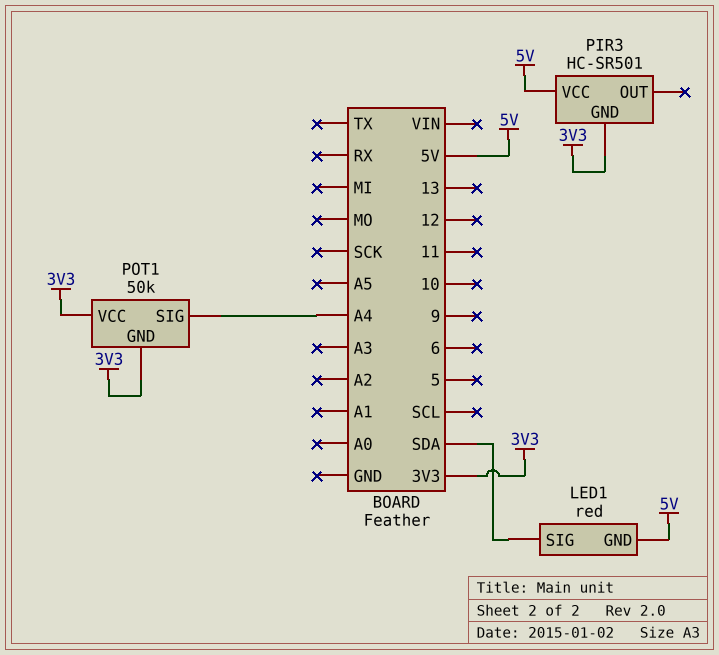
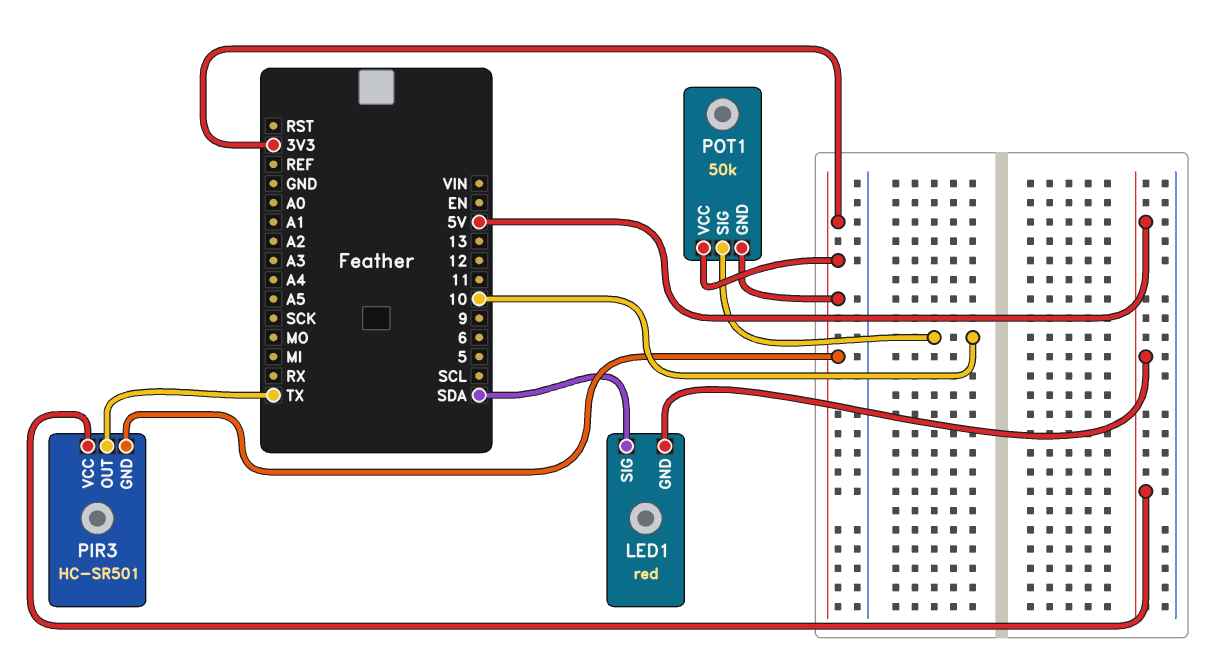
PIR3 pin OUT: none -> TX
POT1 pin SIG: A4 -> 10

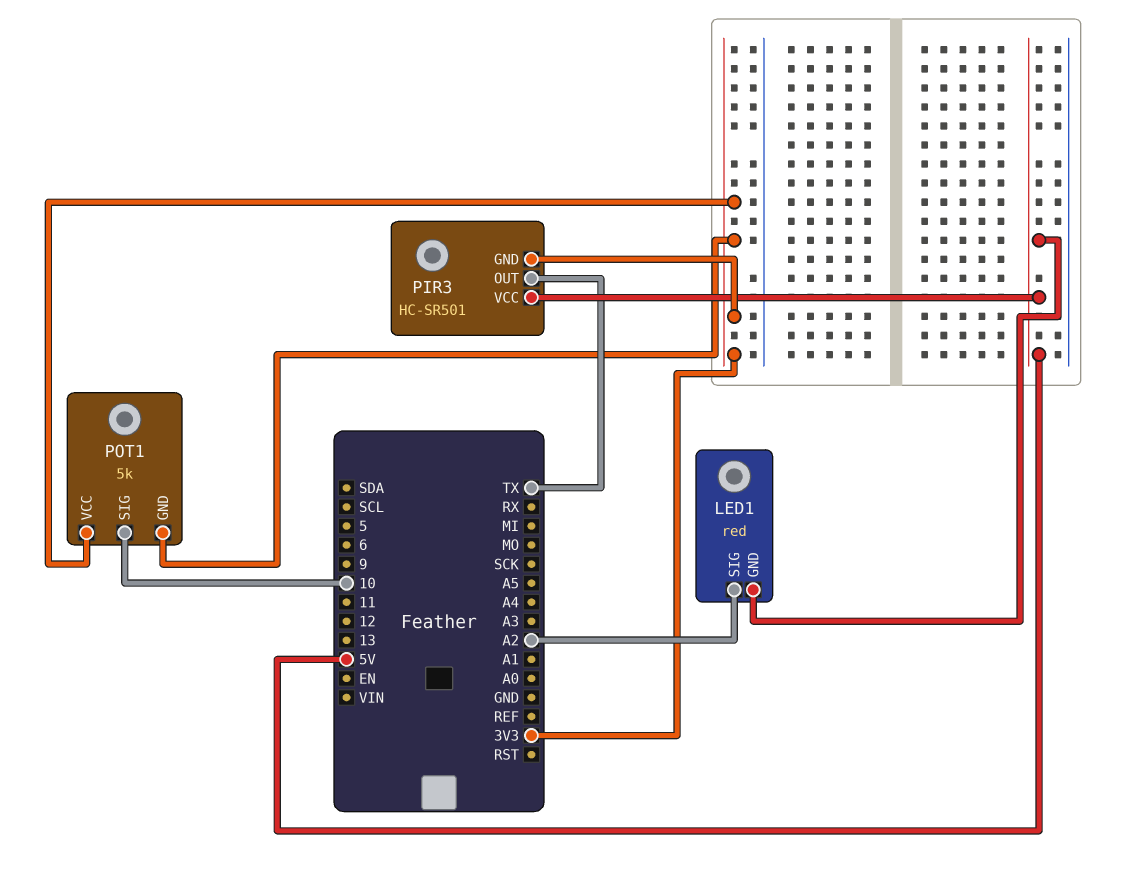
LED1 pin SIG: SDA -> A2
POT1: 50k -> 5k

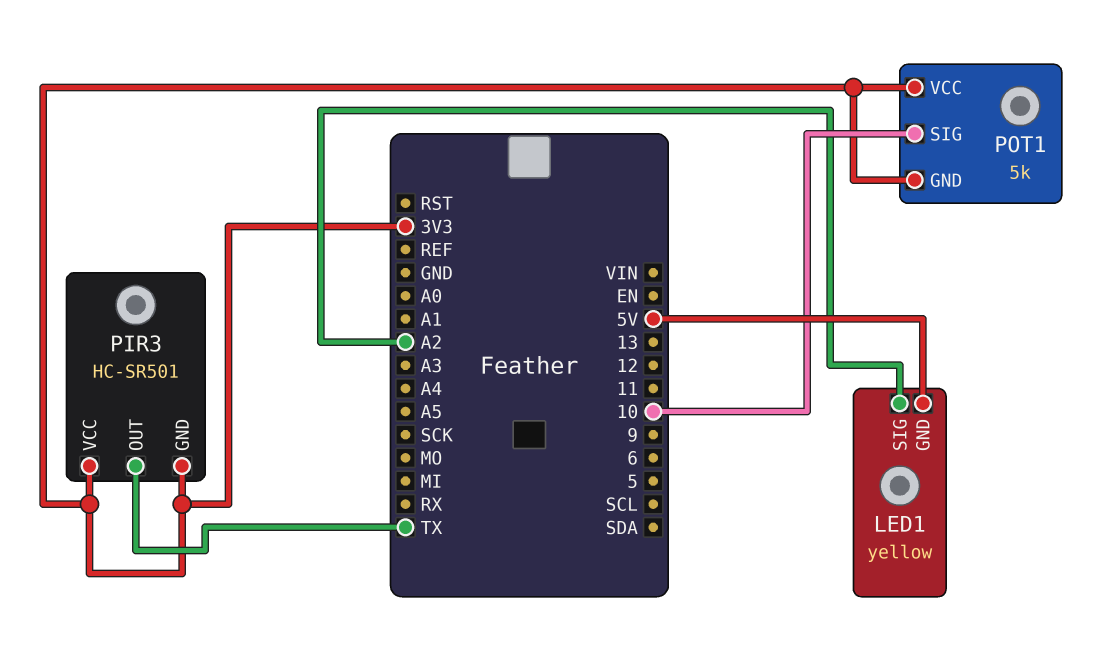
LED1: red -> yellow
PIR3 pin VCC: 5V -> 3V3

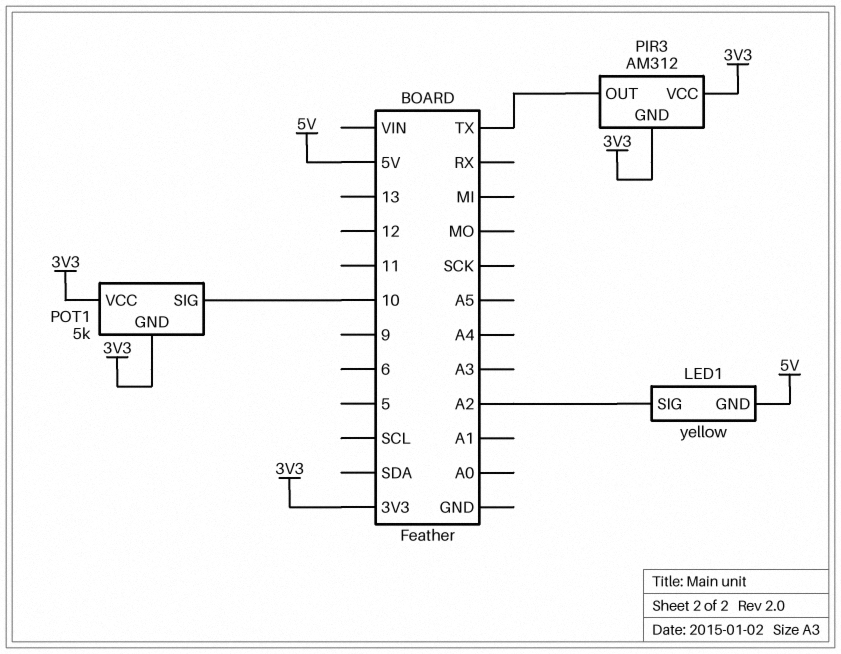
PIR3: HC-SR501 -> AM312

